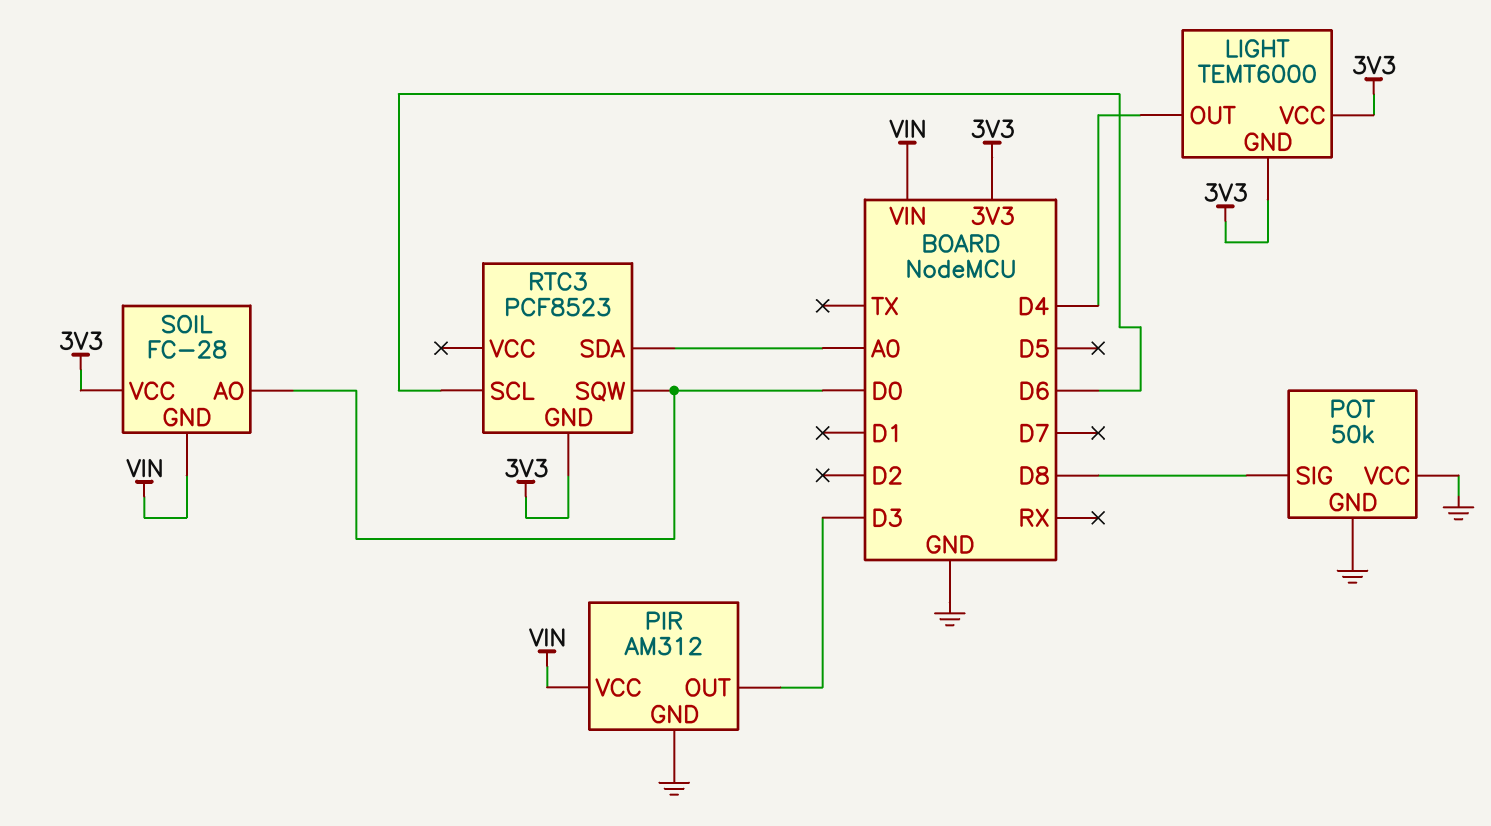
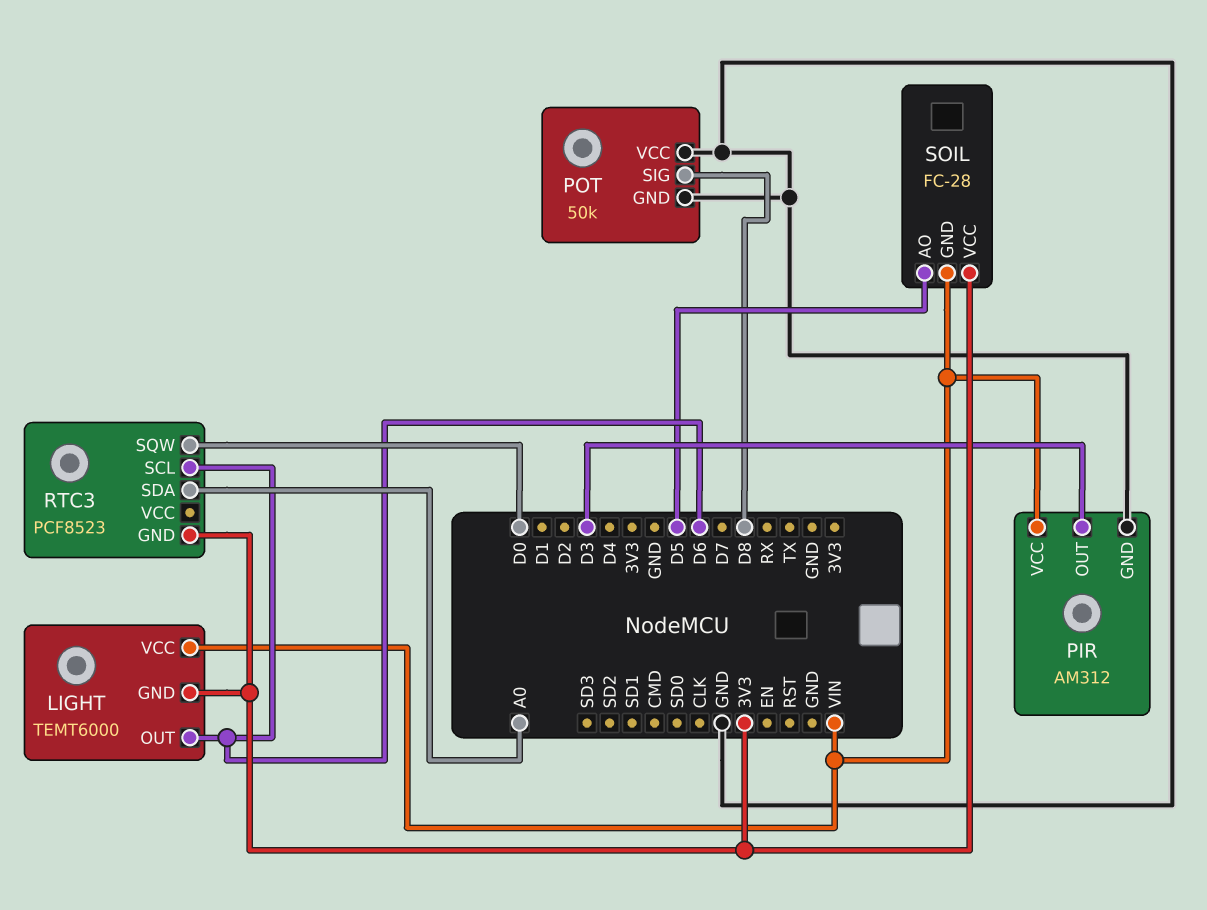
LIGHT pin OUT: D4 -> D6
LIGHT pin VCC: 3V3 -> VIN
SOIL pin AO: D0 -> D5

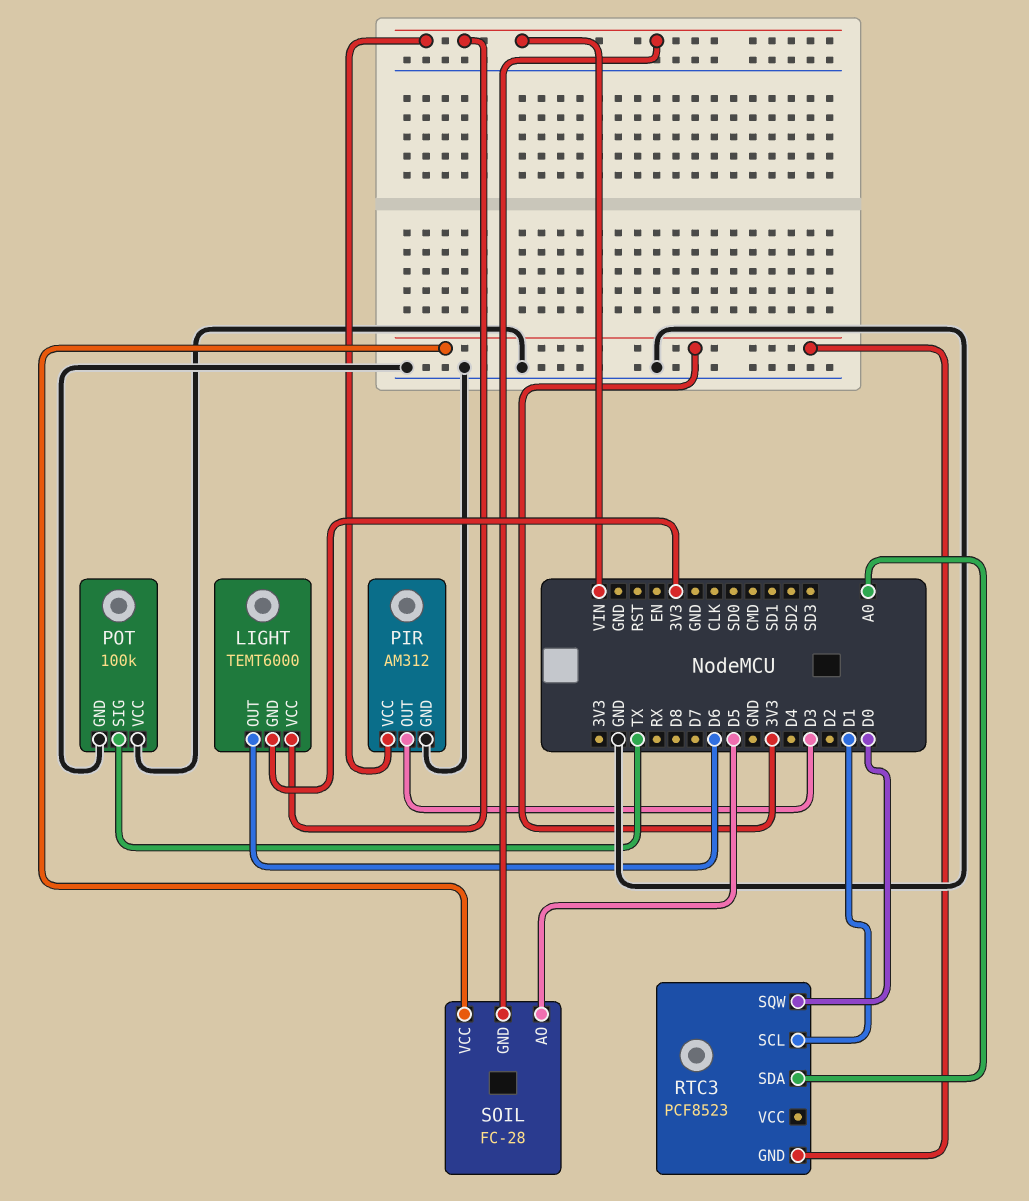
POT: 50k -> 100k
POT pin SIG: D8 -> TX
RTC3 pin SCL: D6 -> D1

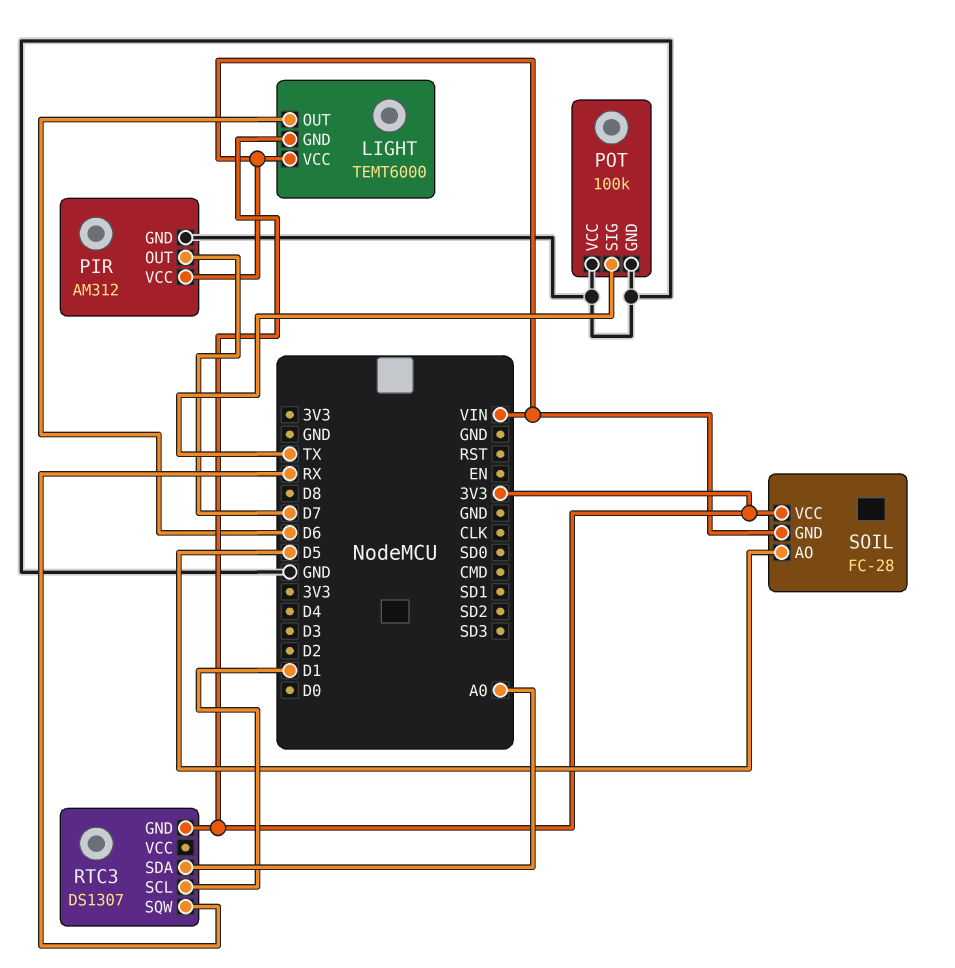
PIR pin OUT: D3 -> D7
RTC3: PCF8523 -> DS1307
RTC3 pin SQW: D0 -> RX

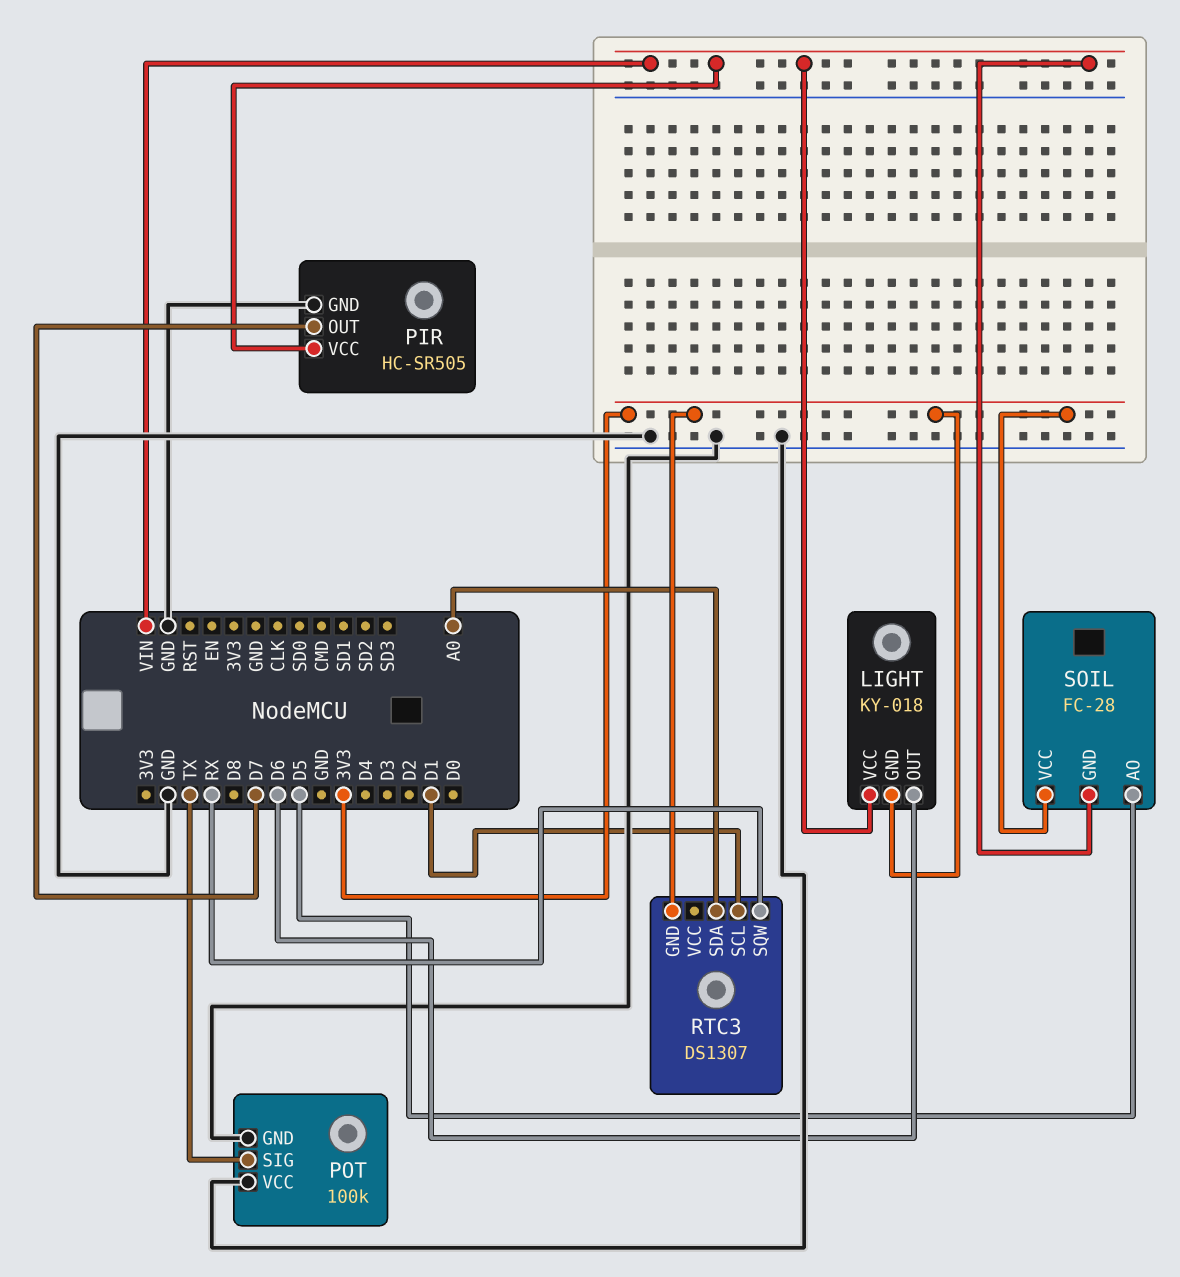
LIGHT: TEMT6000 -> KY-018
PIR: AM312 -> HC-SR505

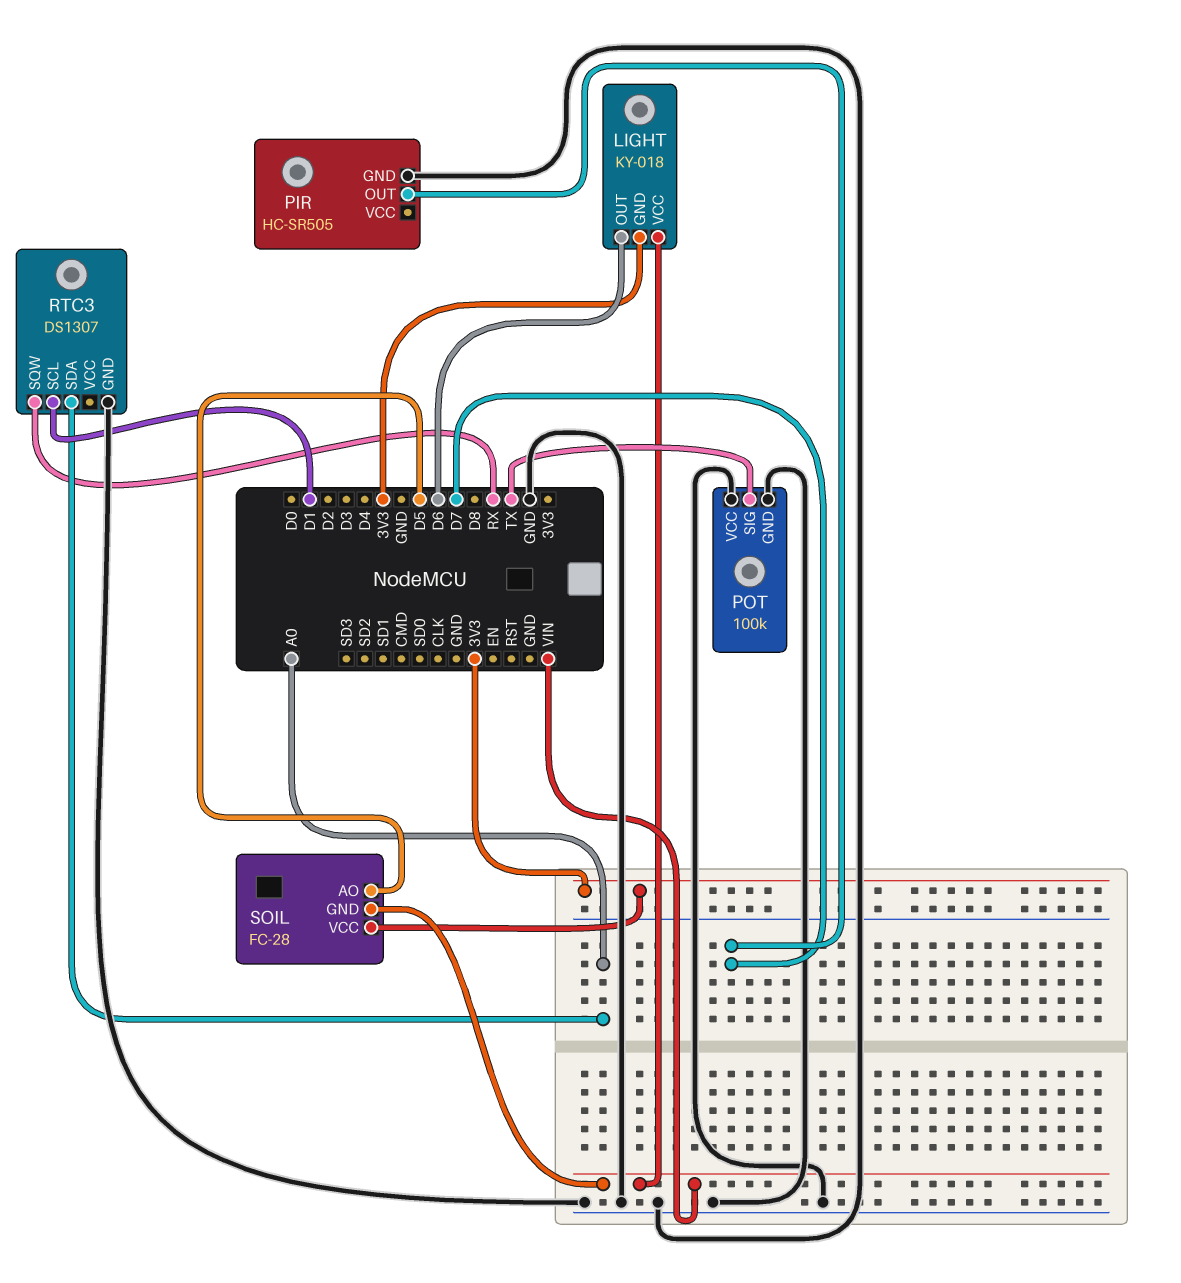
PIR pin VCC: VIN -> none
RTC3 pin GND: 3V3 -> GND

